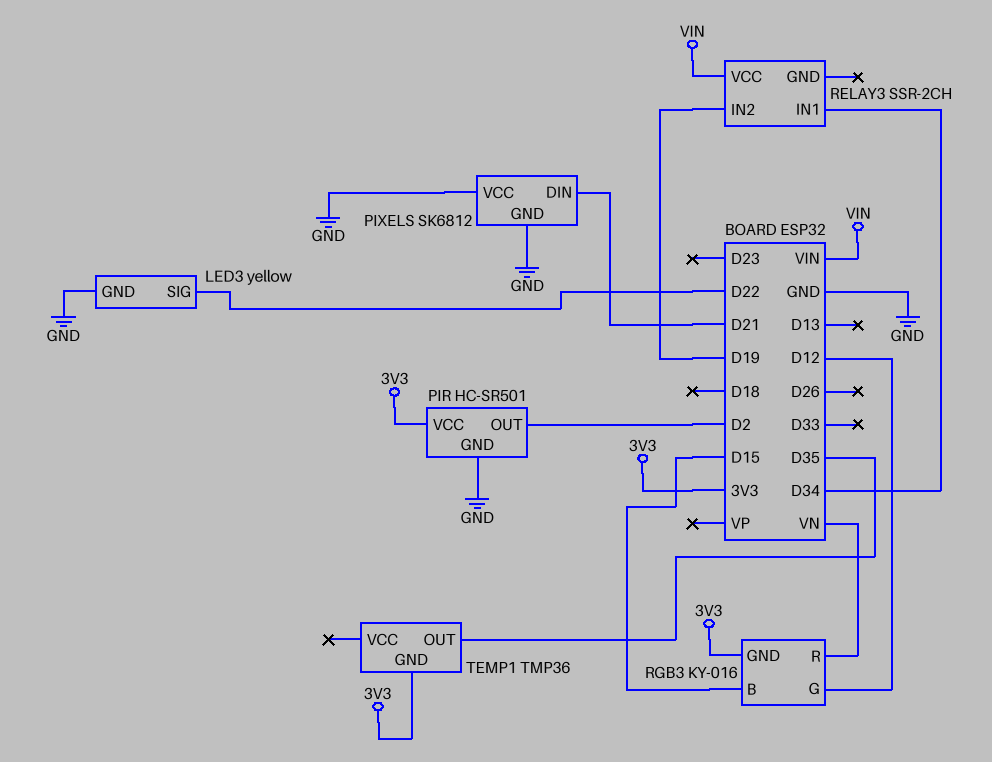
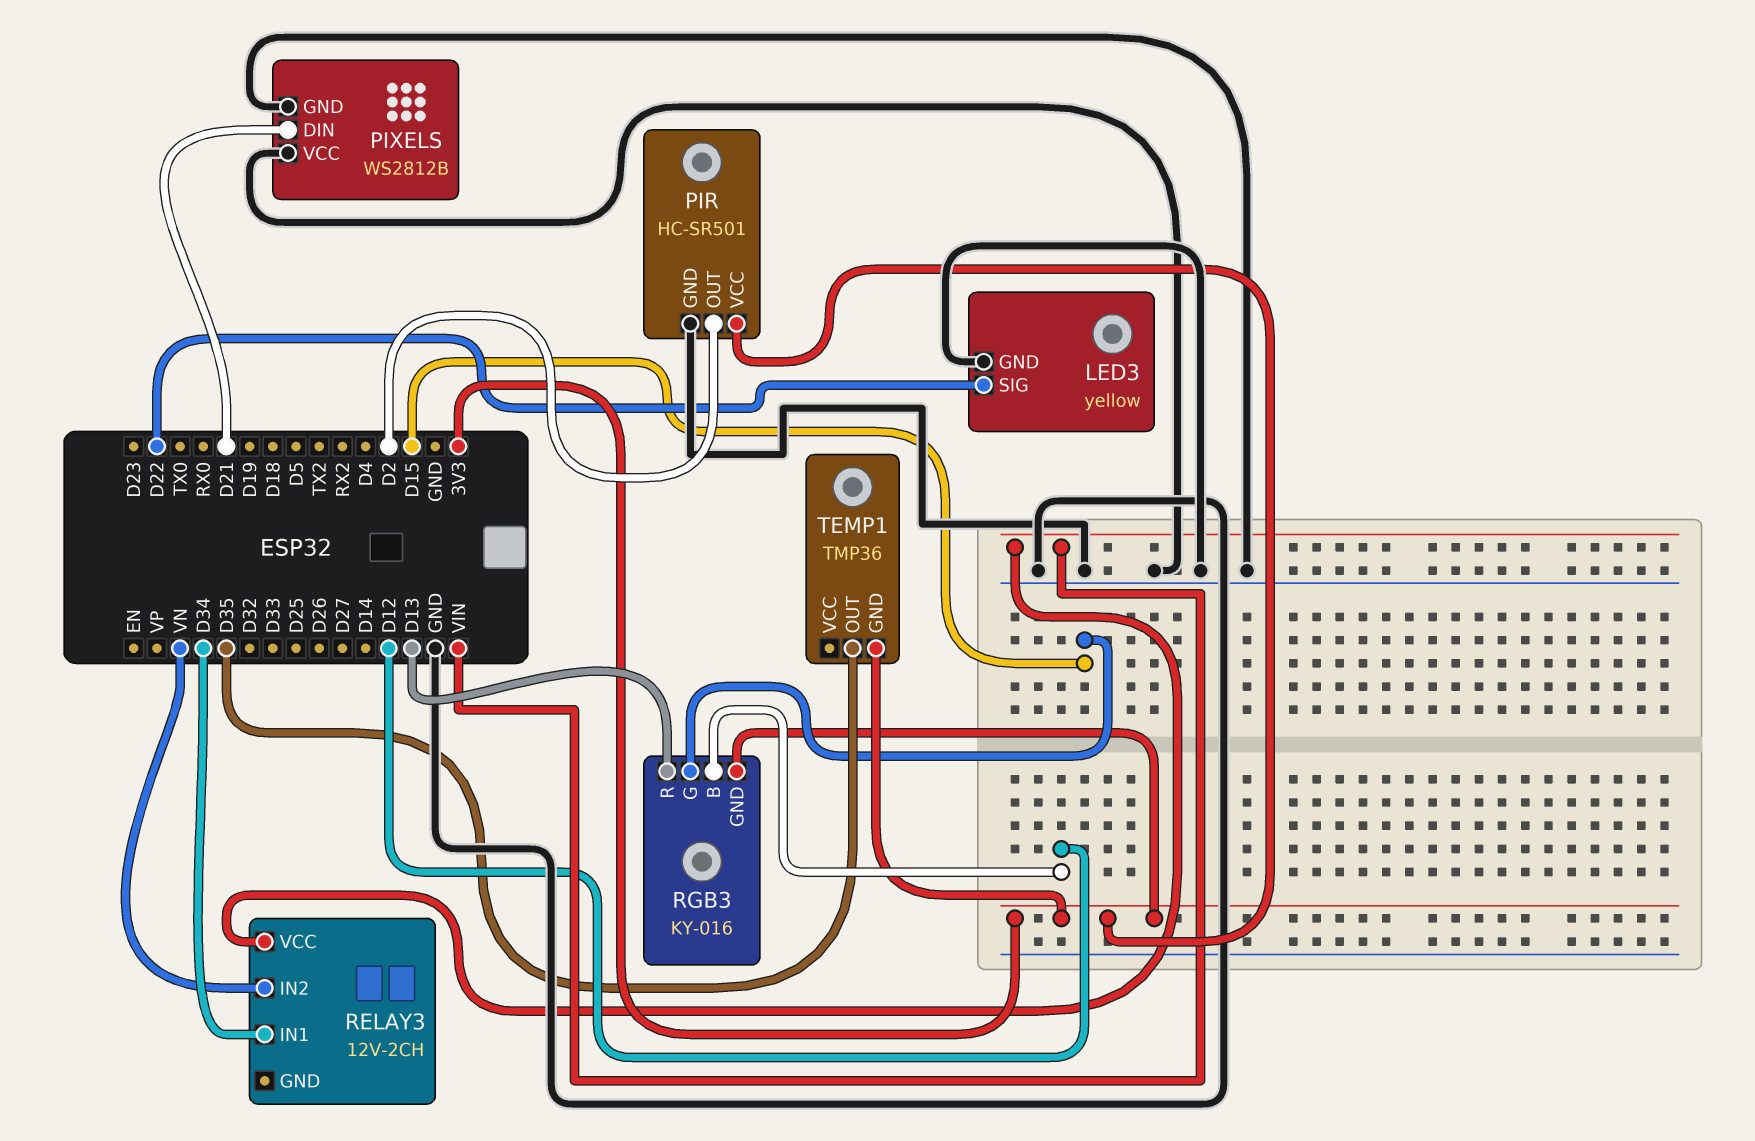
PIXELS: SK6812 -> WS2812B
RELAY3: SSR-2CH -> 12V-2CH
RELAY3 pin IN2: D19 -> VN
RGB3 pin B: D15 -> D12
RGB3 pin G: D12 -> D15
RGB3 pin R: VN -> D13

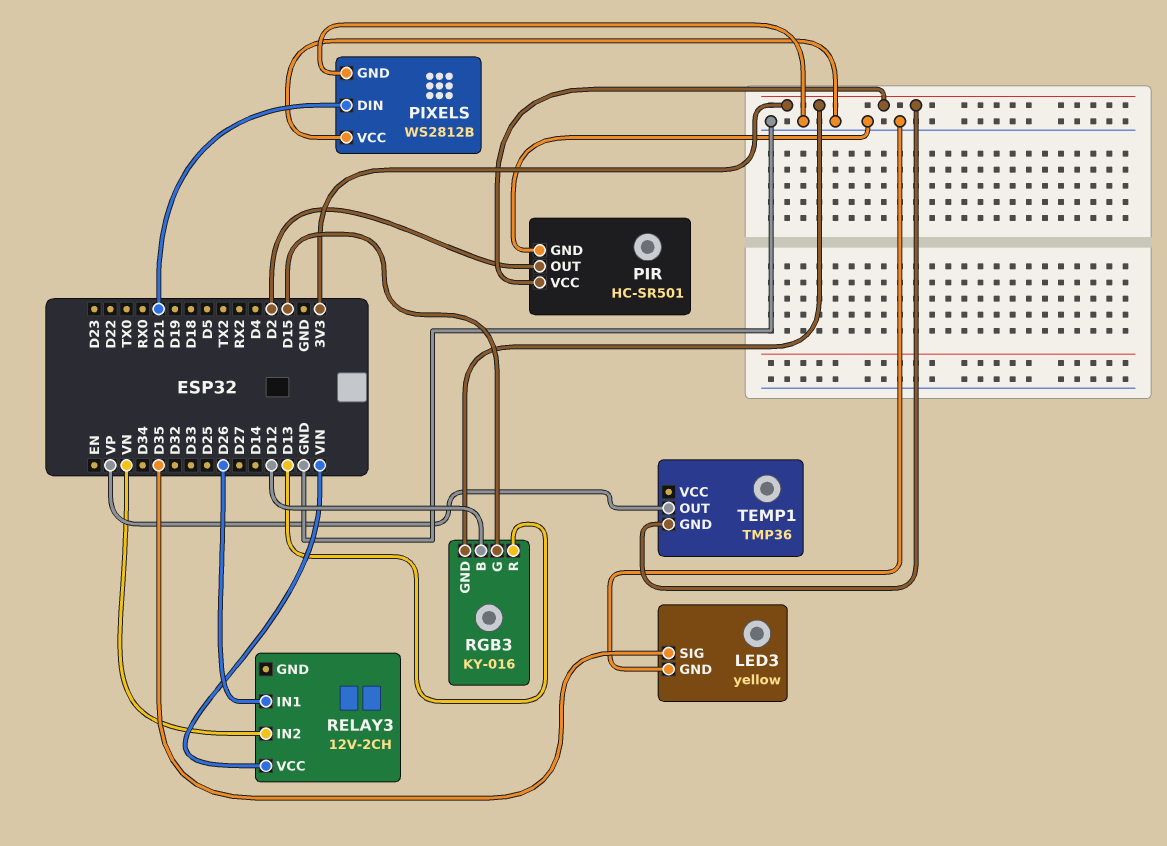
LED3 pin SIG: D22 -> D35
RELAY3 pin IN1: D34 -> D26
TEMP1 pin OUT: D35 -> VP

